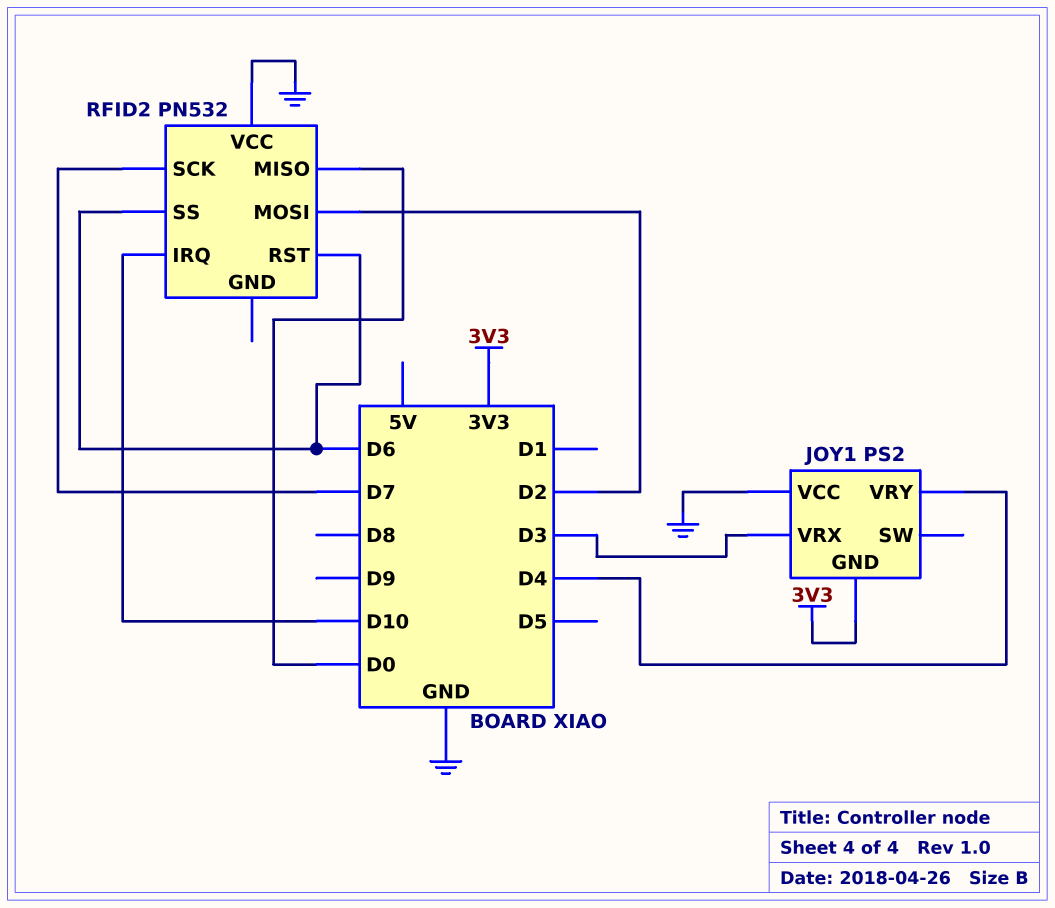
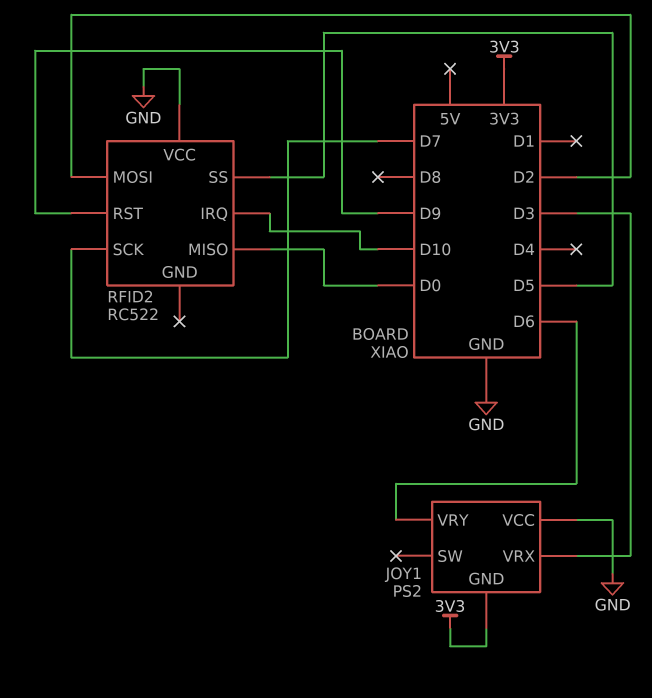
JOY1 pin VRY: D4 -> D6
RFID2: PN532 -> RC522
RFID2 pin RST: D6 -> D9
RFID2 pin SS: D6 -> D5

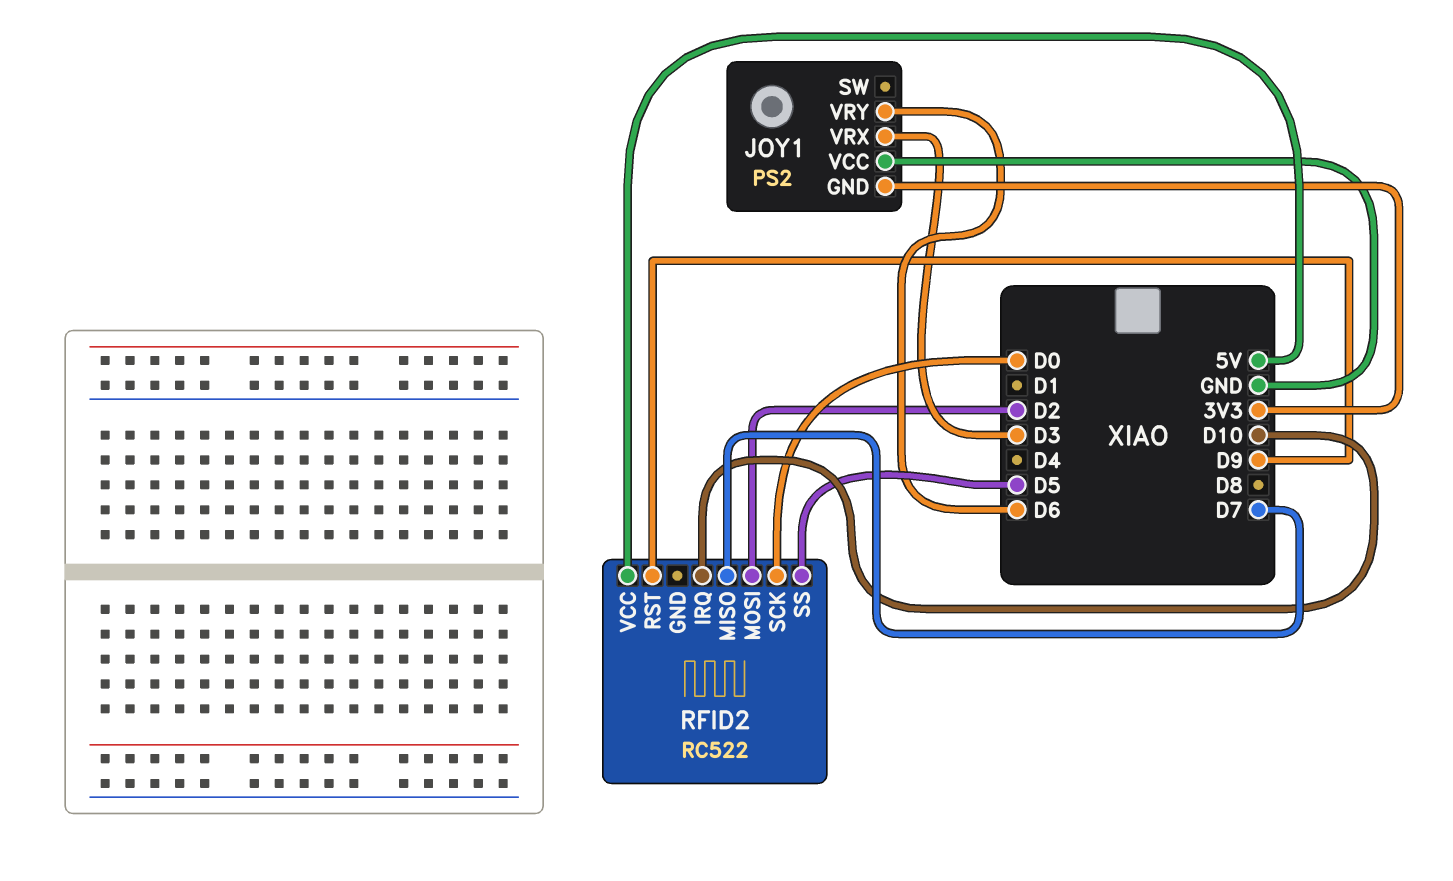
RFID2 pin MISO: D0 -> D7
RFID2 pin SCK: D7 -> D0
RFID2 pin VCC: GND -> 5V

